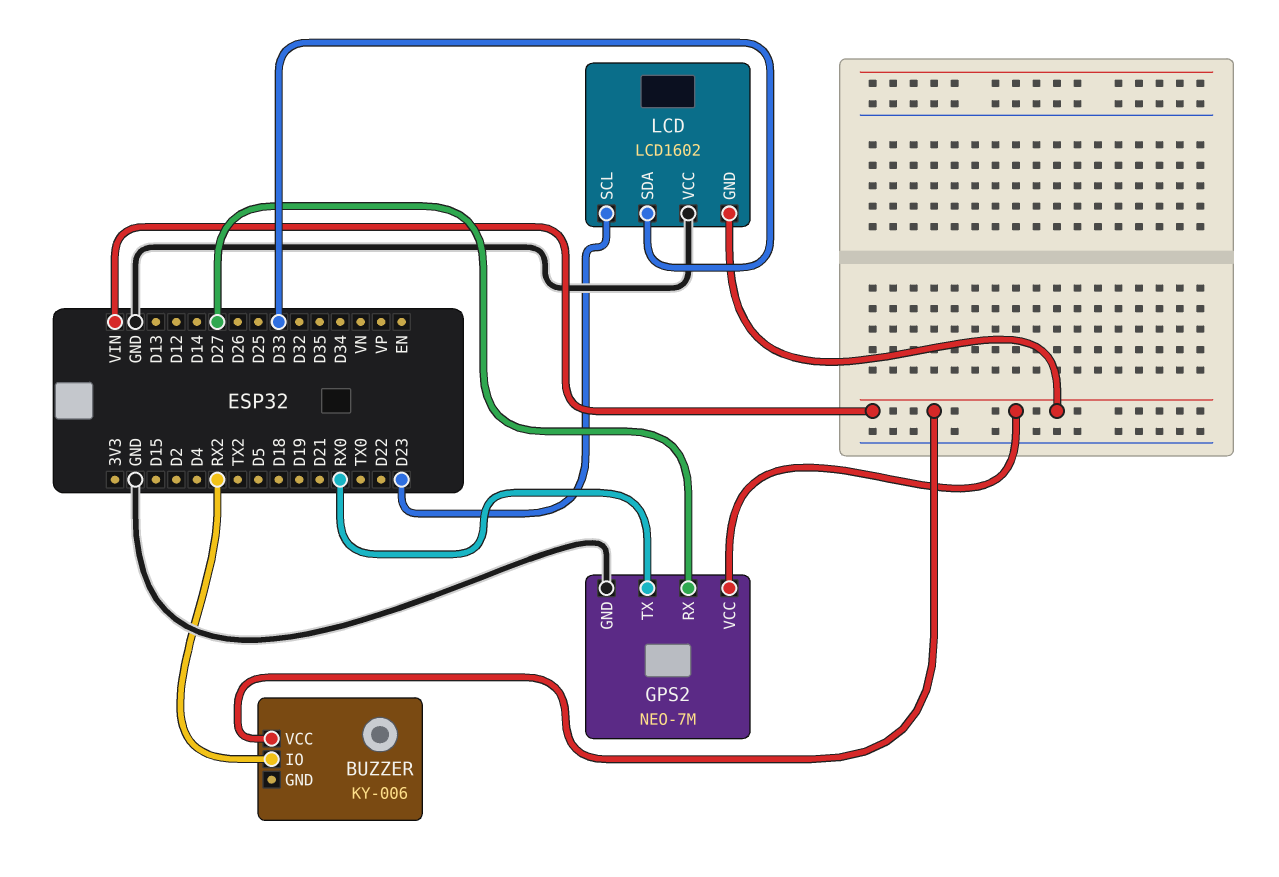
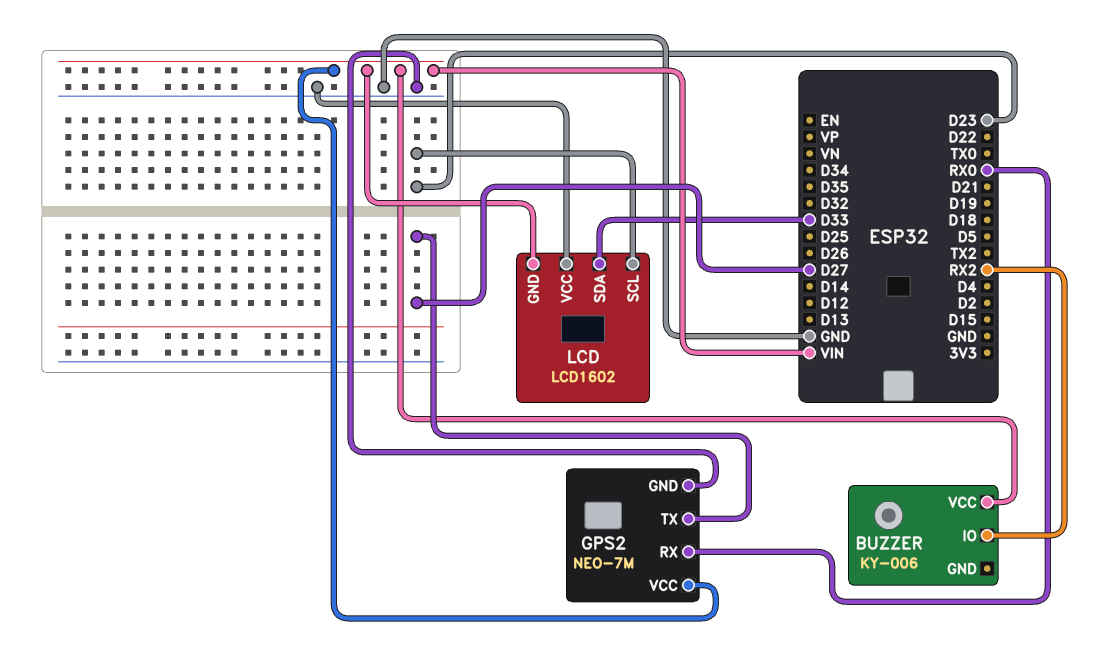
GPS2 pin RX: D27 -> RX0
GPS2 pin TX: RX0 -> D27

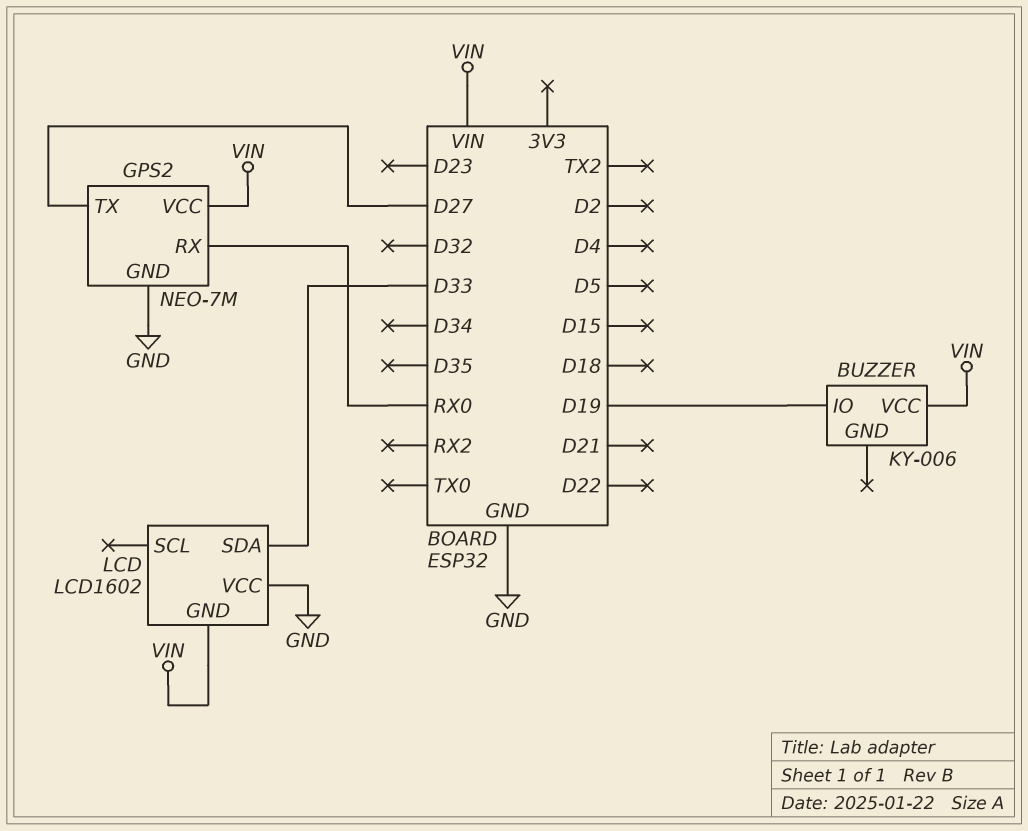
BUZZER pin IO: RX2 -> D19
LCD pin SCL: D23 -> none

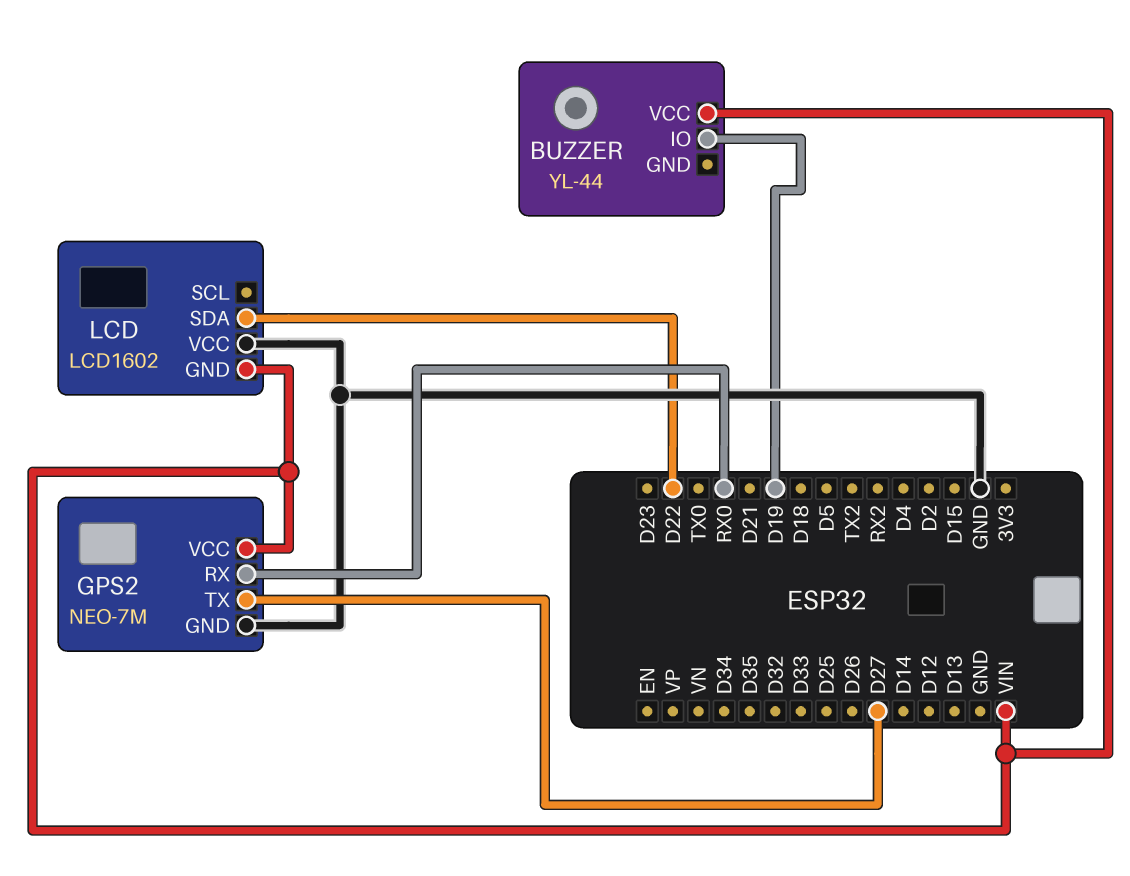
BUZZER: KY-006 -> YL-44
LCD pin SDA: D33 -> D22

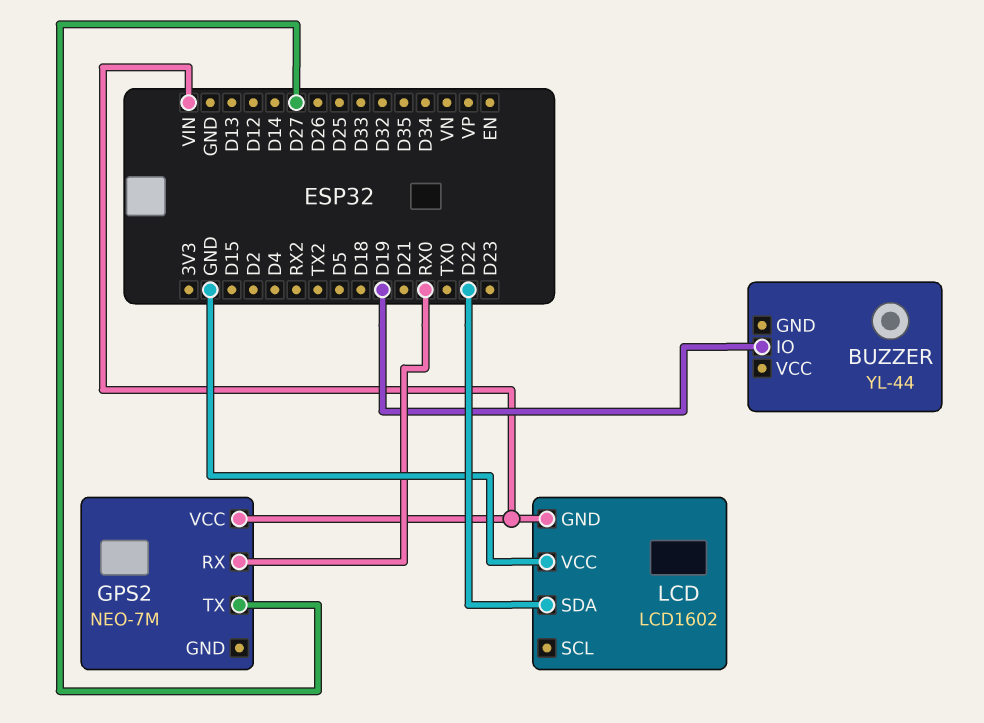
BUZZER pin VCC: VIN -> none
GPS2 pin GND: GND -> none

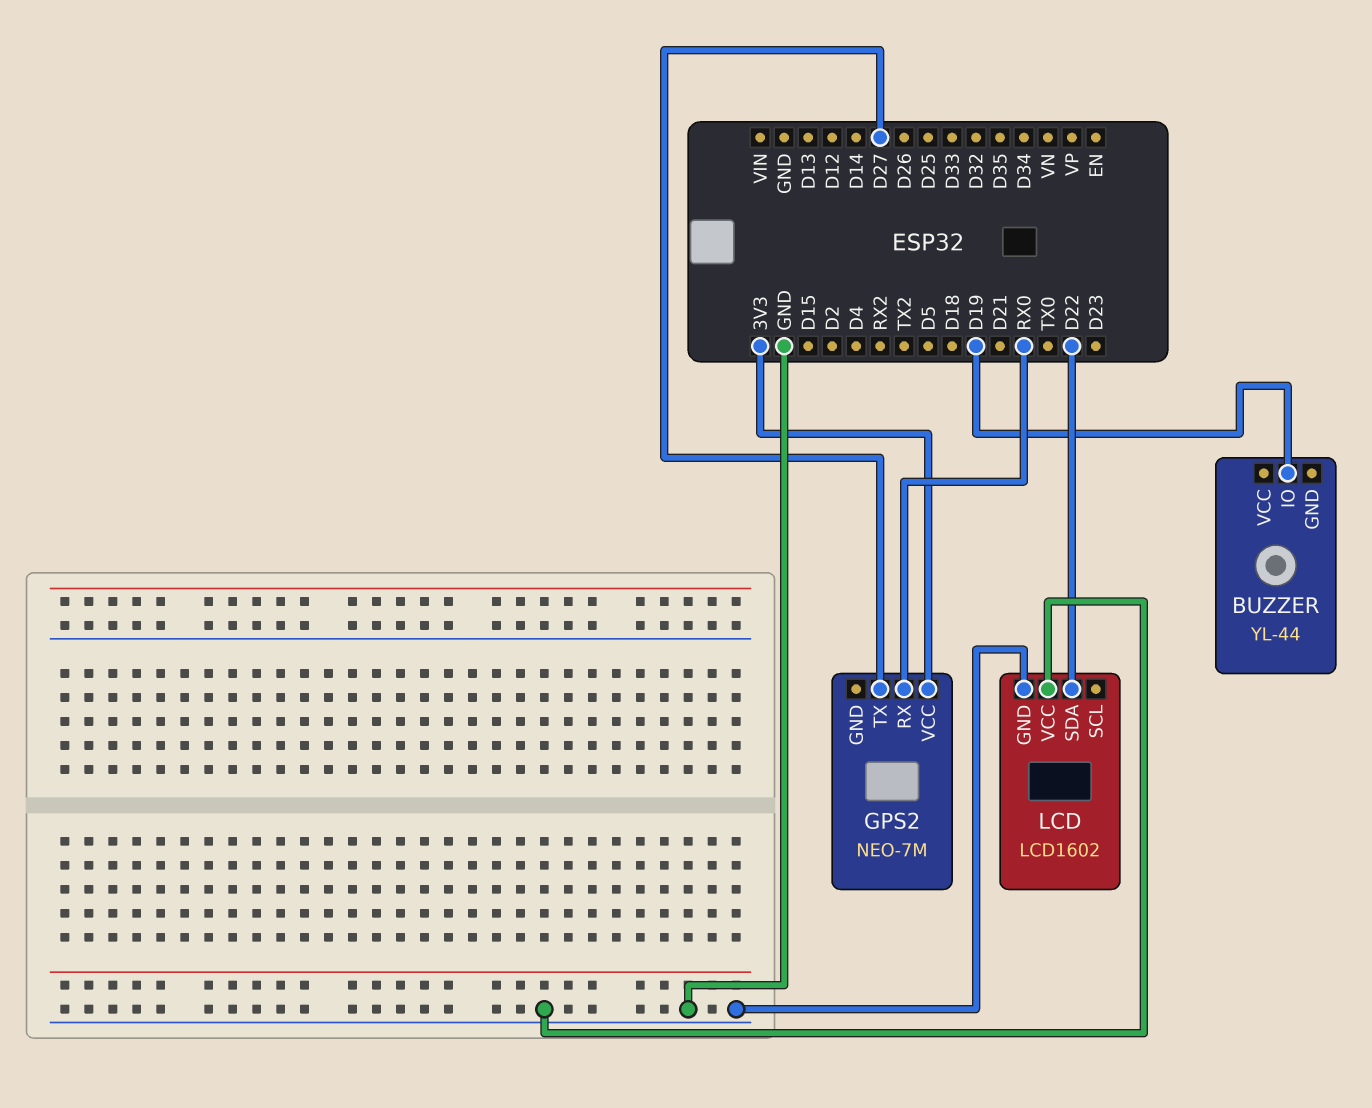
GPS2 pin VCC: VIN -> 3V3
LCD pin GND: VIN -> GND

